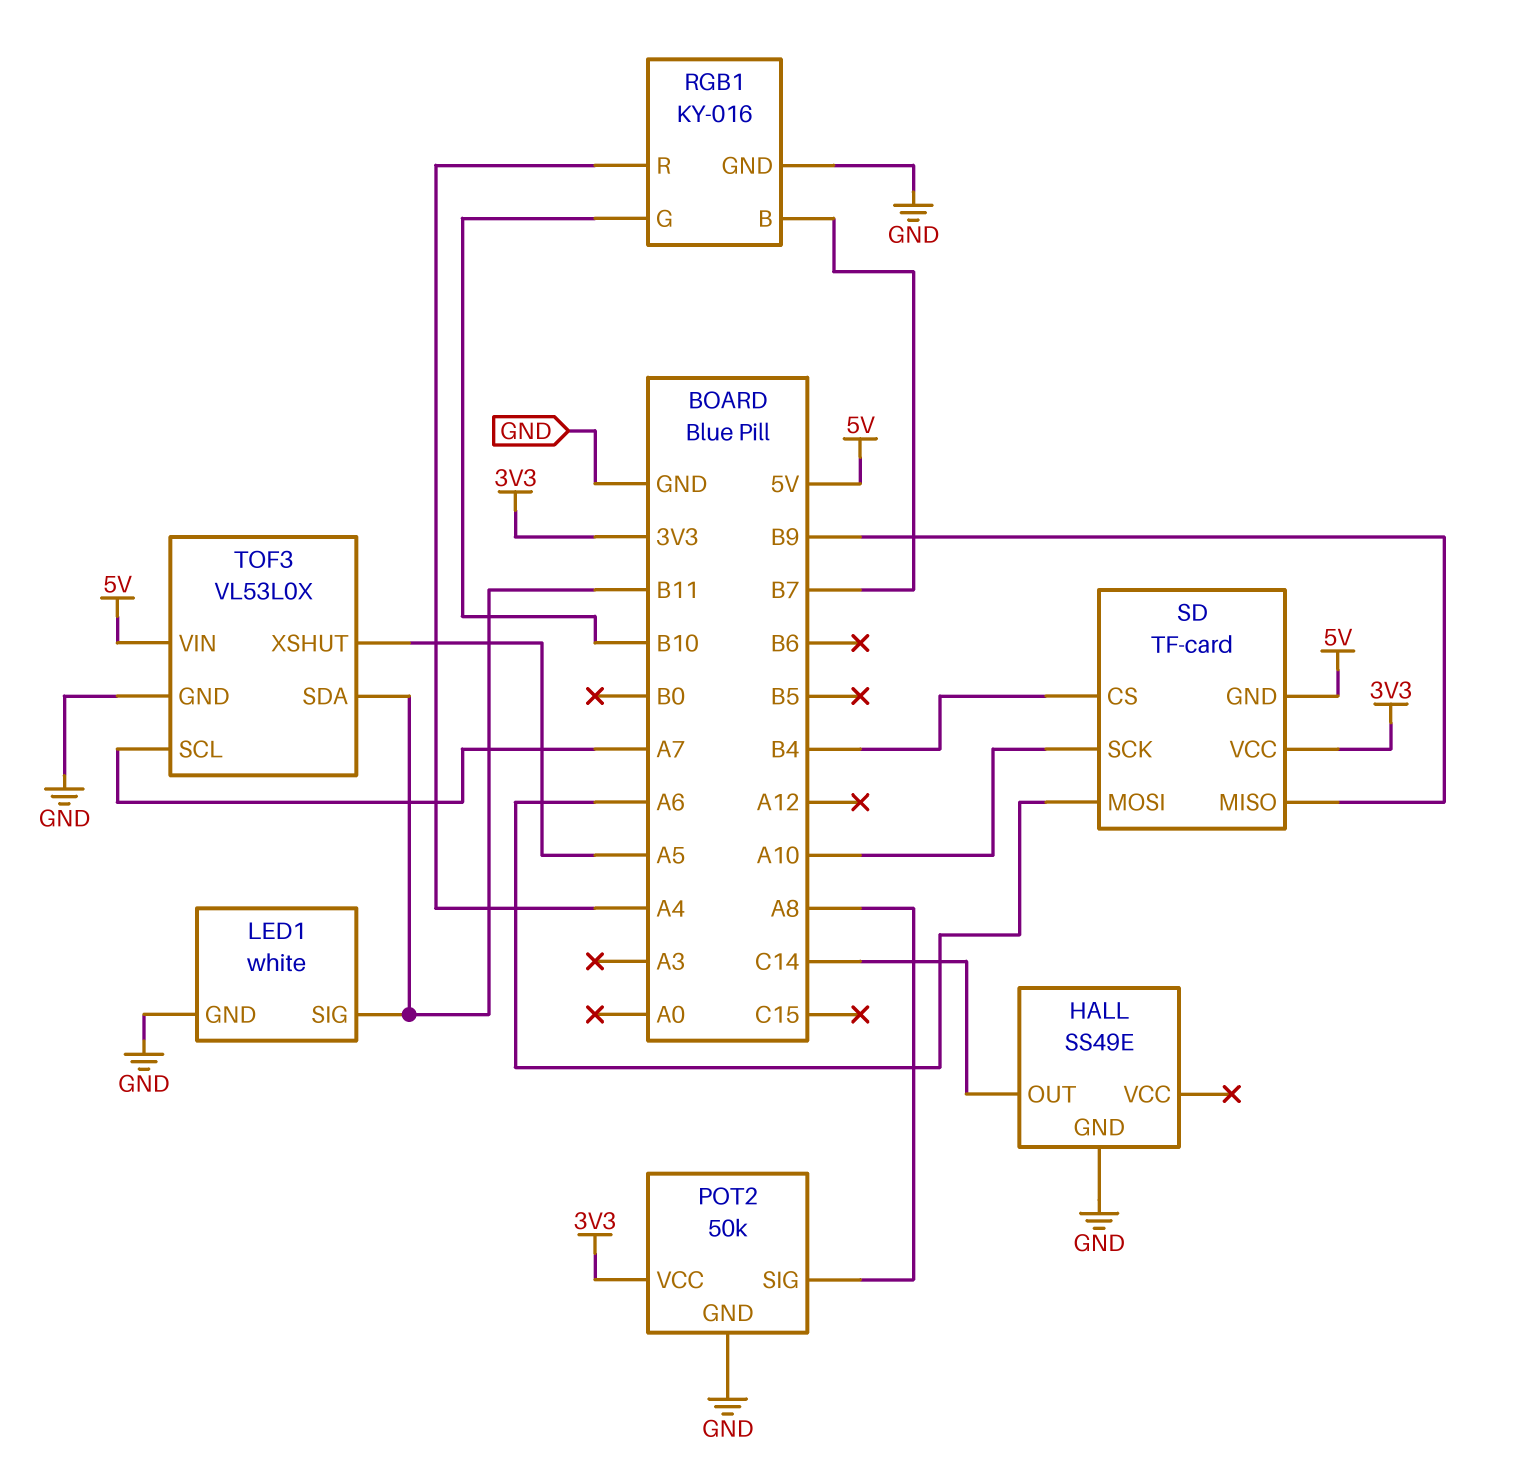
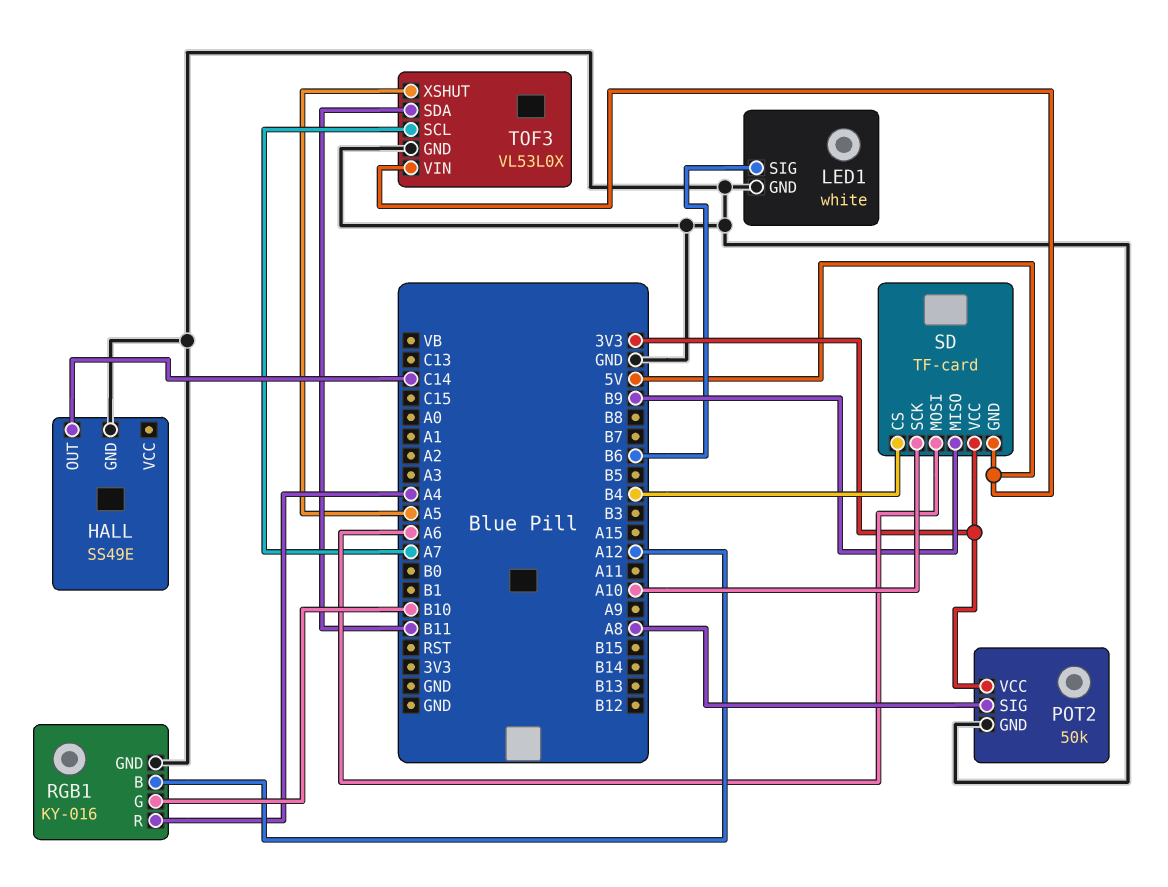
LED1 pin SIG: B11 -> B6
RGB1 pin B: B7 -> A12

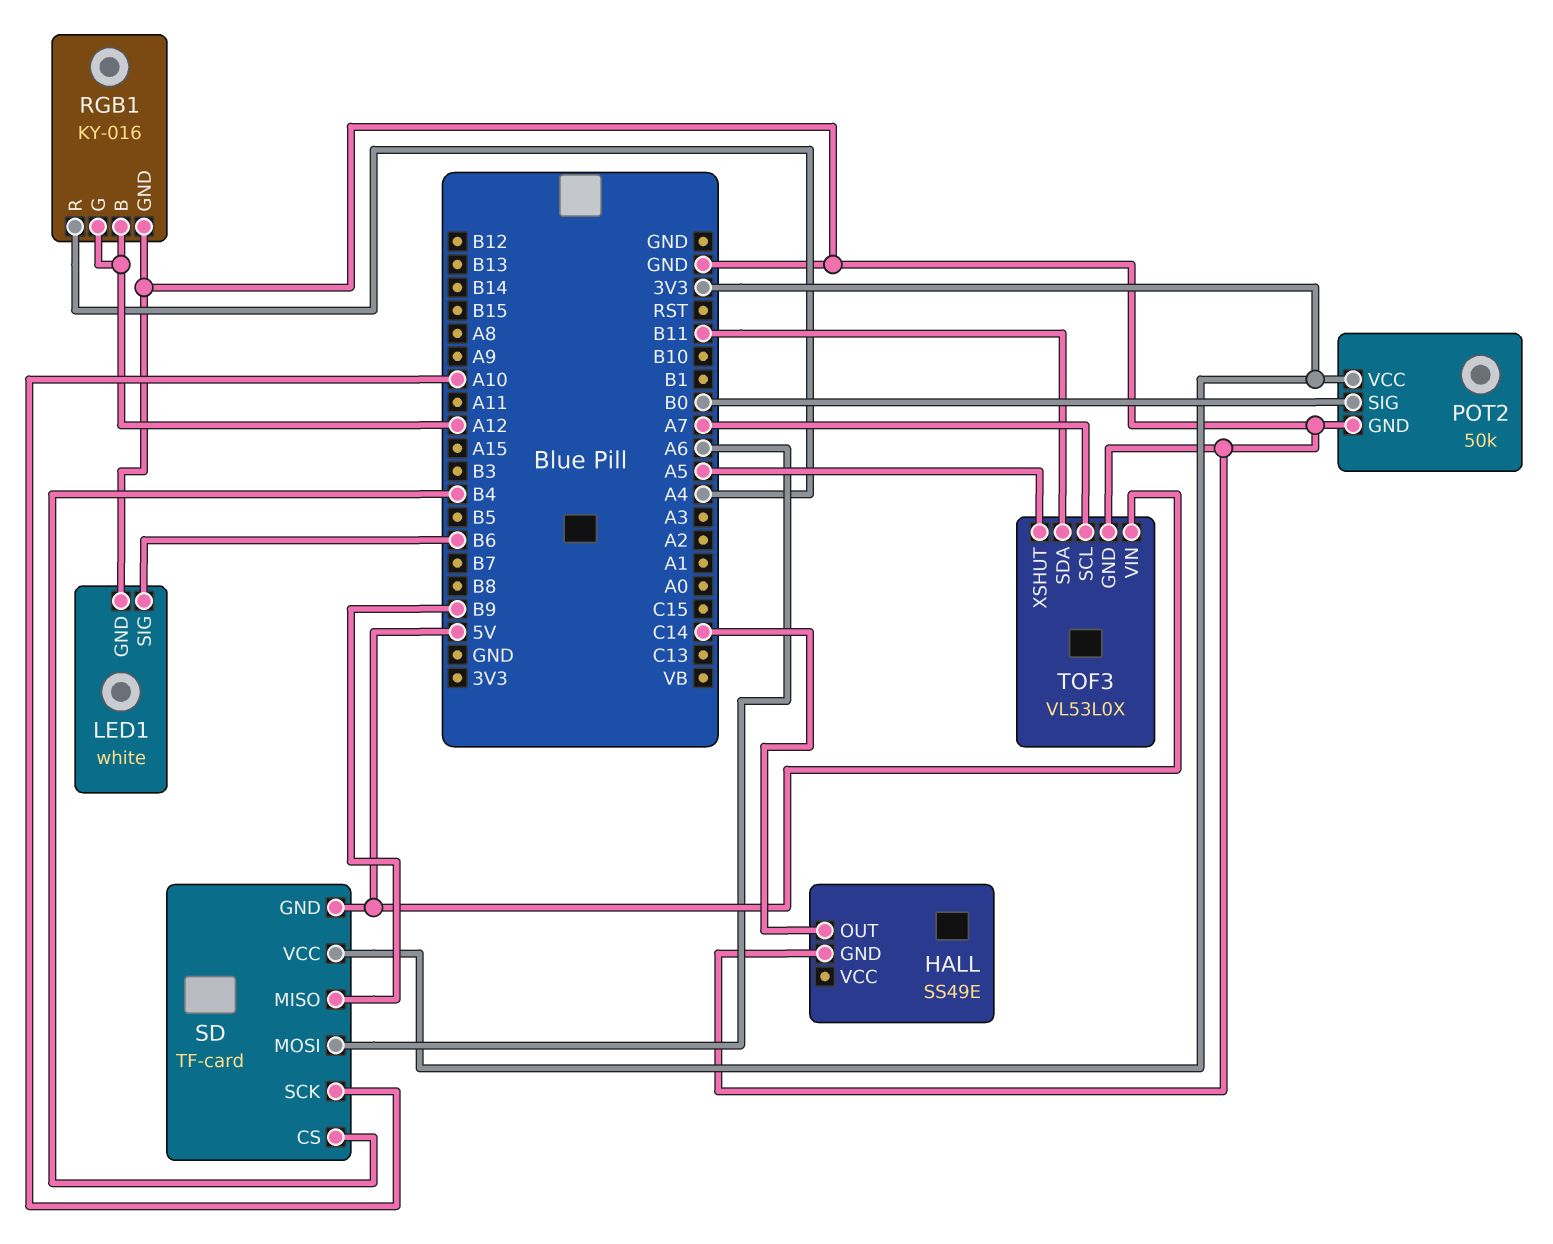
POT2 pin SIG: A8 -> B0
RGB1 pin G: B10 -> A12

